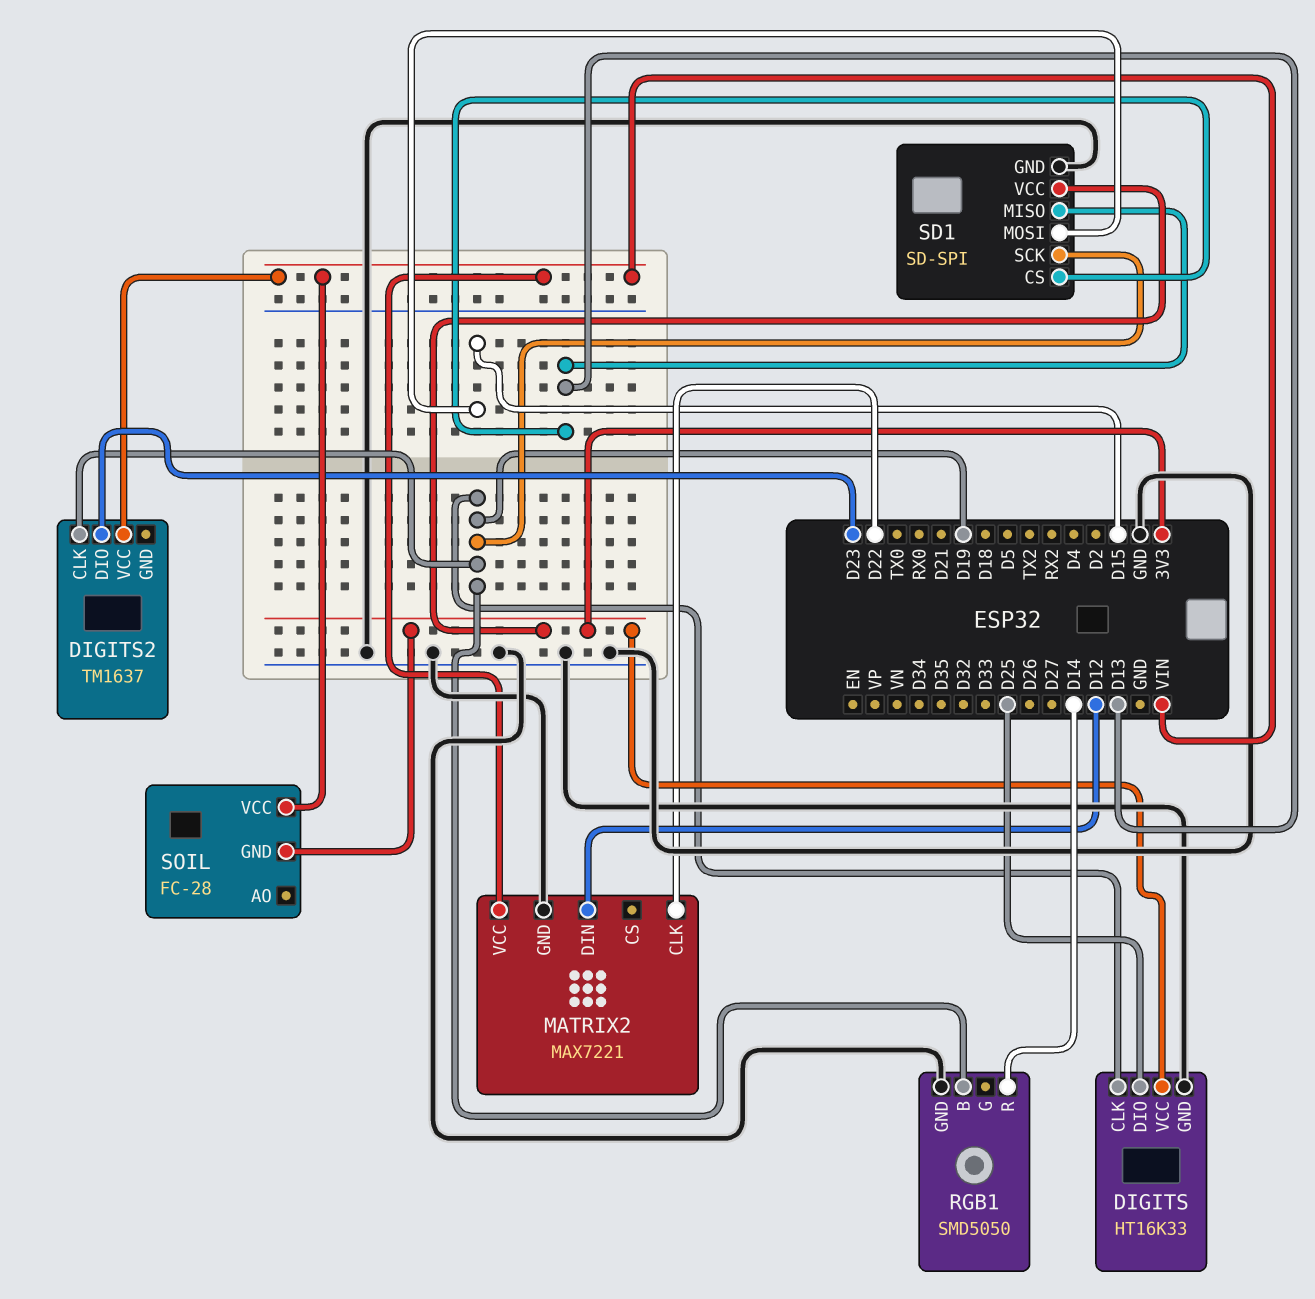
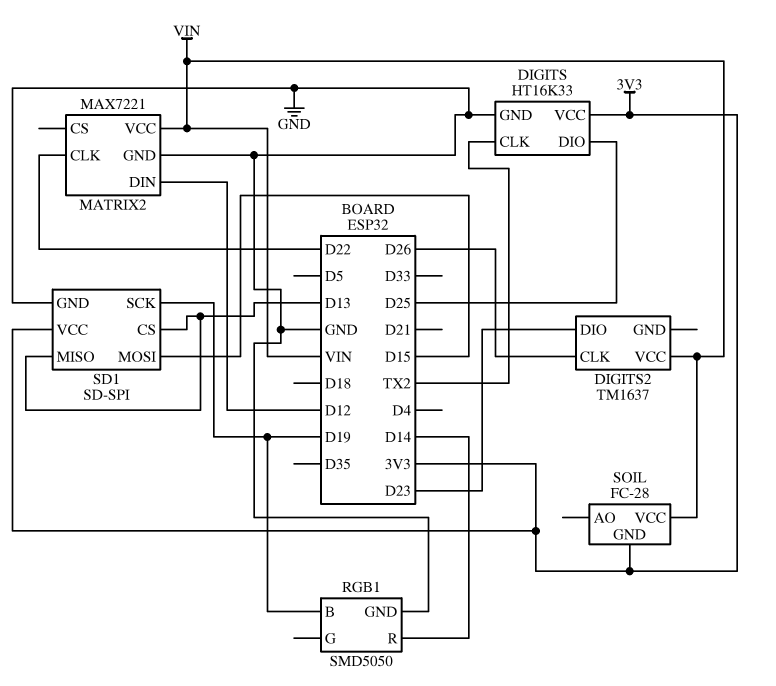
DIGITS pin CLK: D19 -> TX2
DIGITS2 pin CLK: D19 -> D26

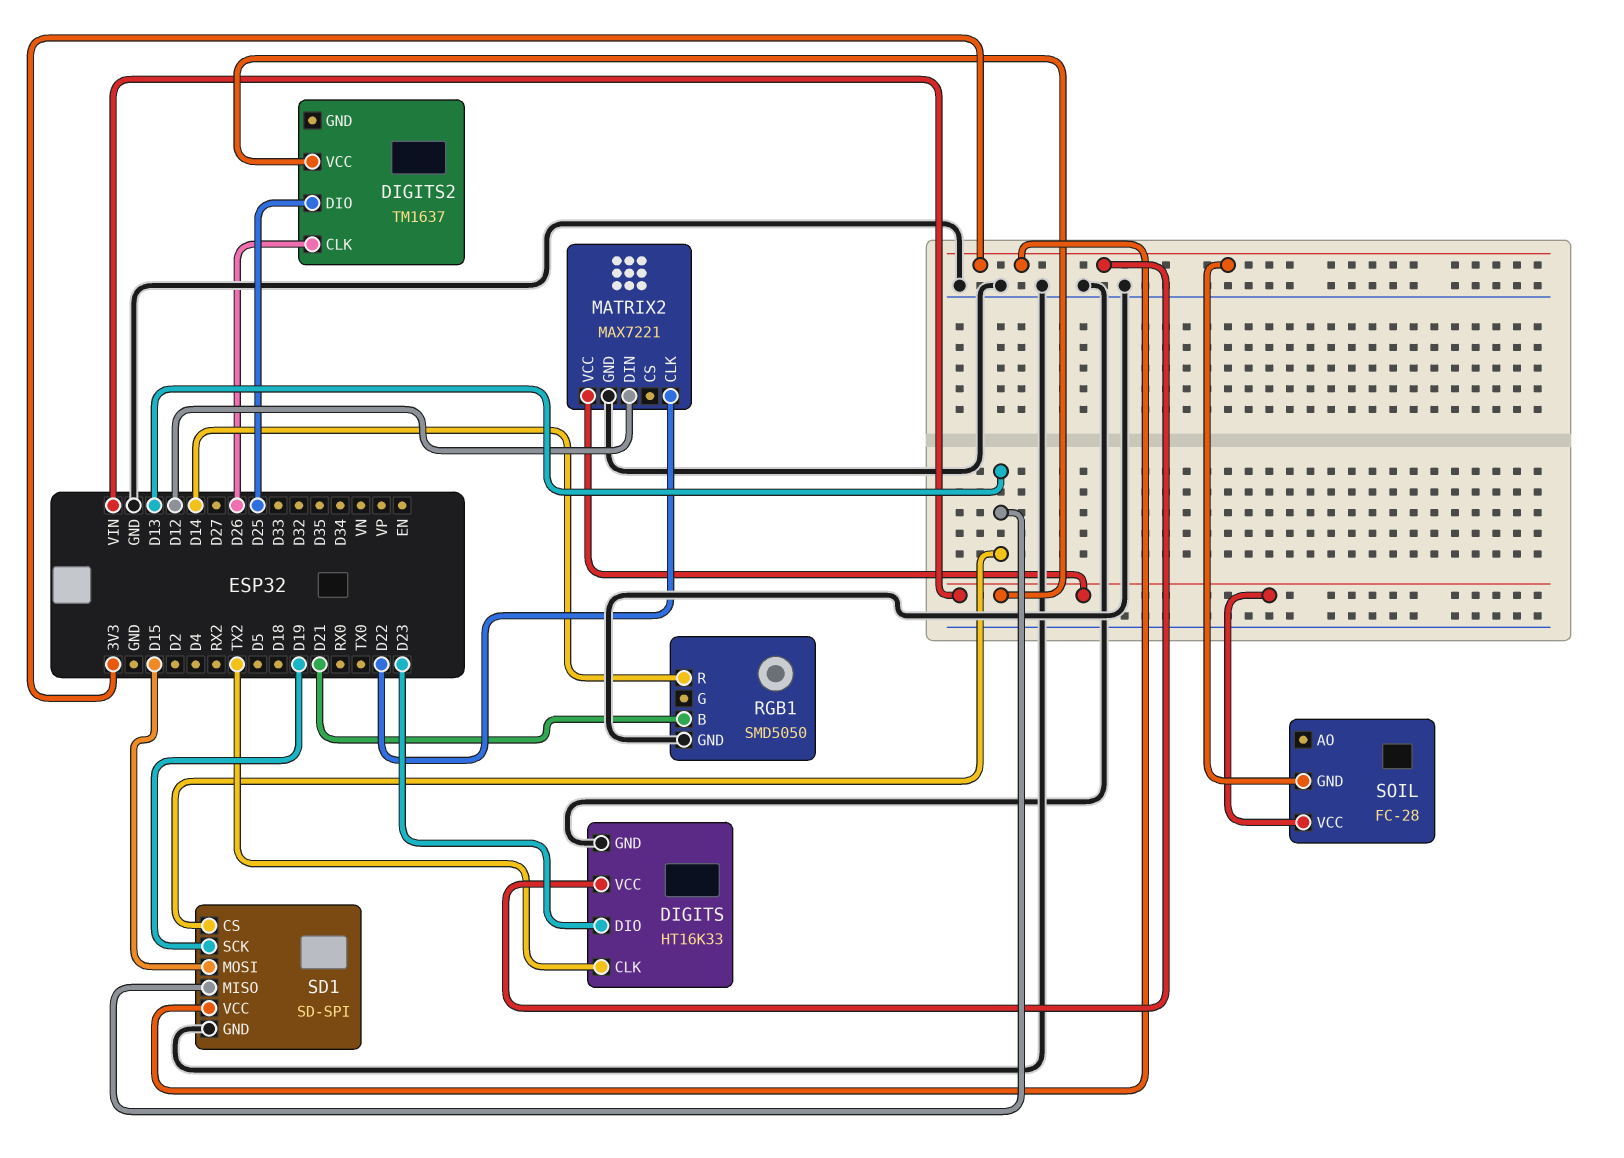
DIGITS pin DIO: D25 -> D23
DIGITS2 pin DIO: D23 -> D25
RGB1 pin B: D19 -> D21

